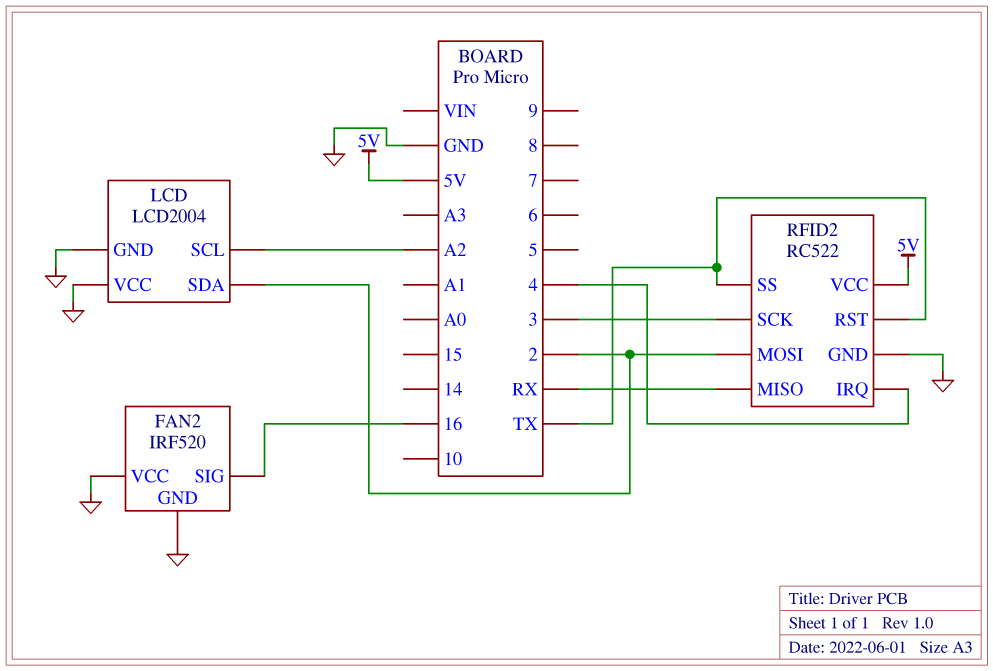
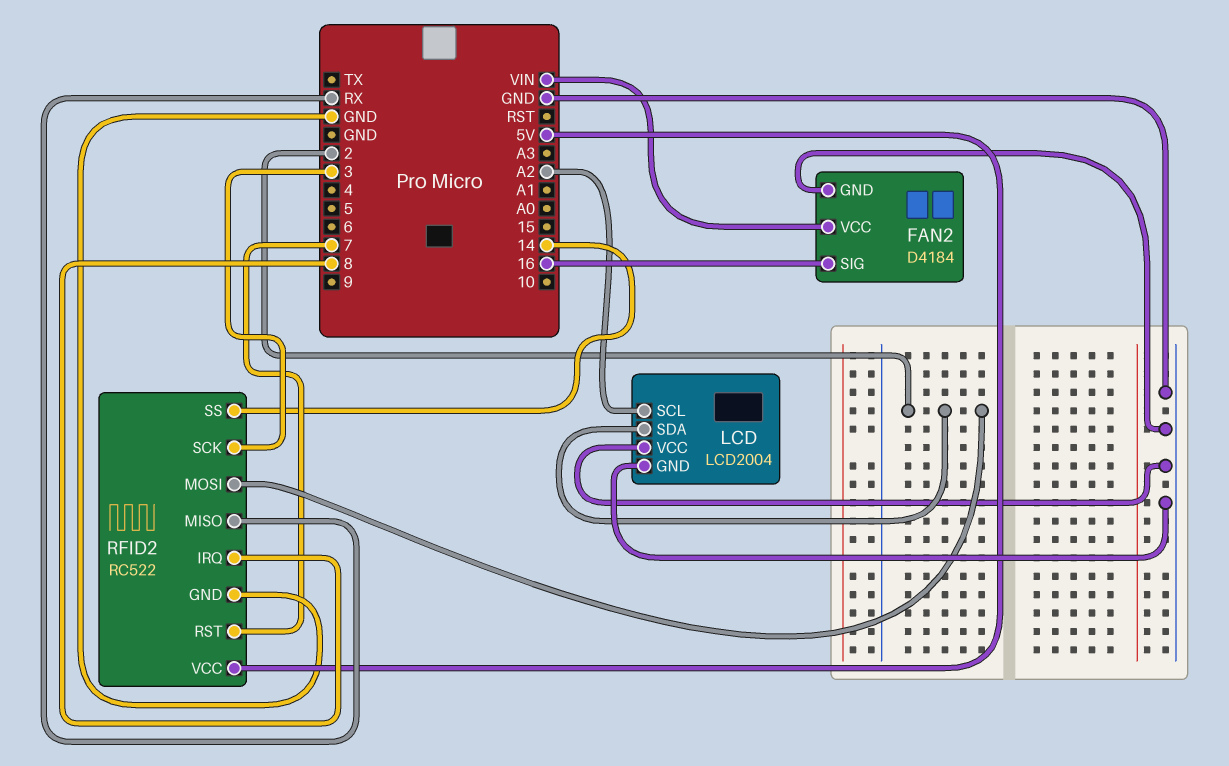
FAN2: IRF520 -> D4184
FAN2 pin VCC: GND -> VIN
RFID2 pin IRQ: 4 -> 8
RFID2 pin RST: TX -> 7
RFID2 pin SS: TX -> 14

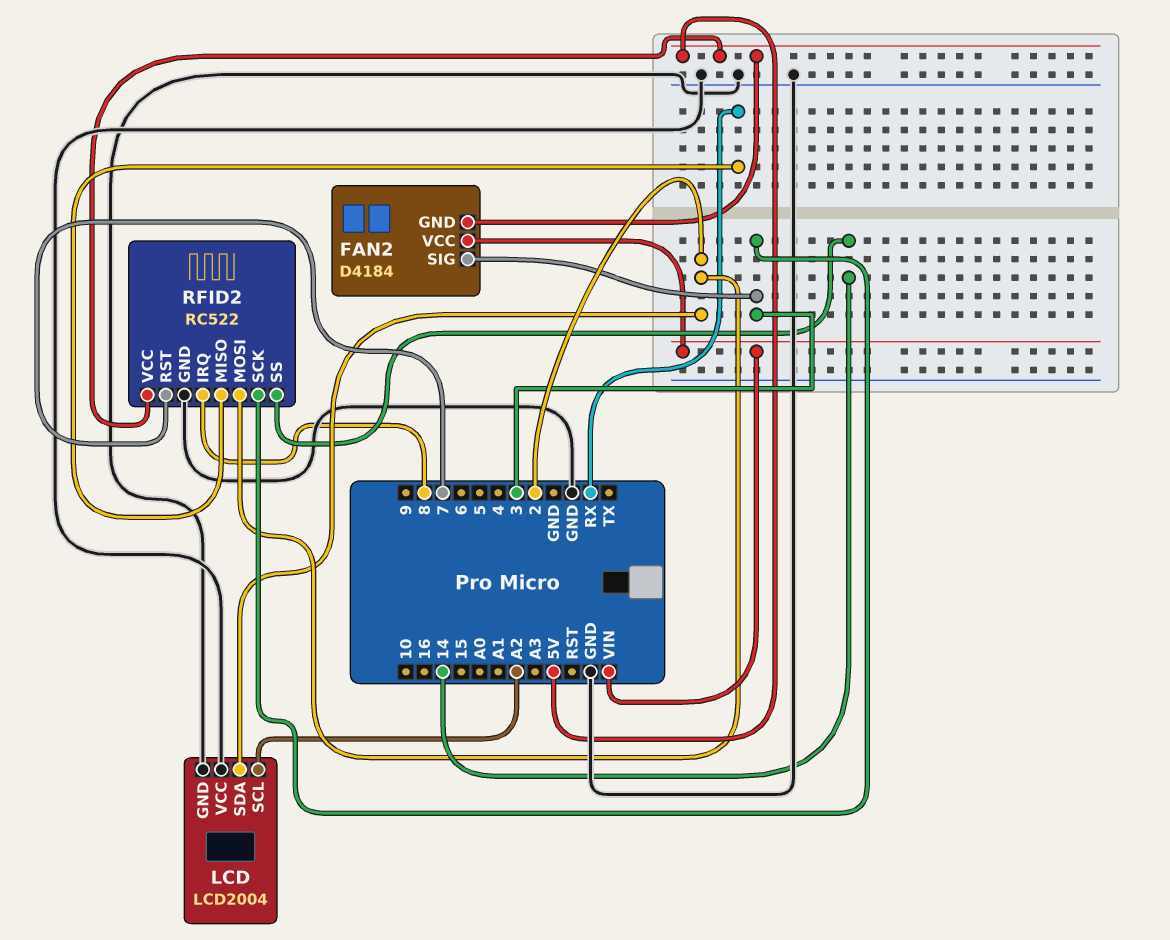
FAN2 pin GND: GND -> 5V
FAN2 pin SIG: 16 -> 3

